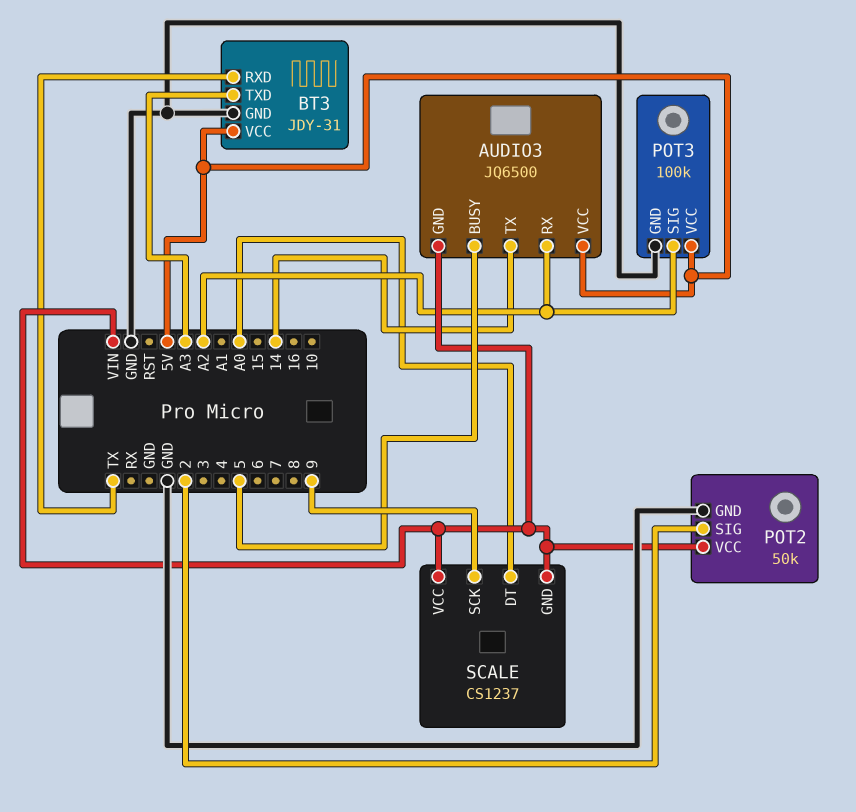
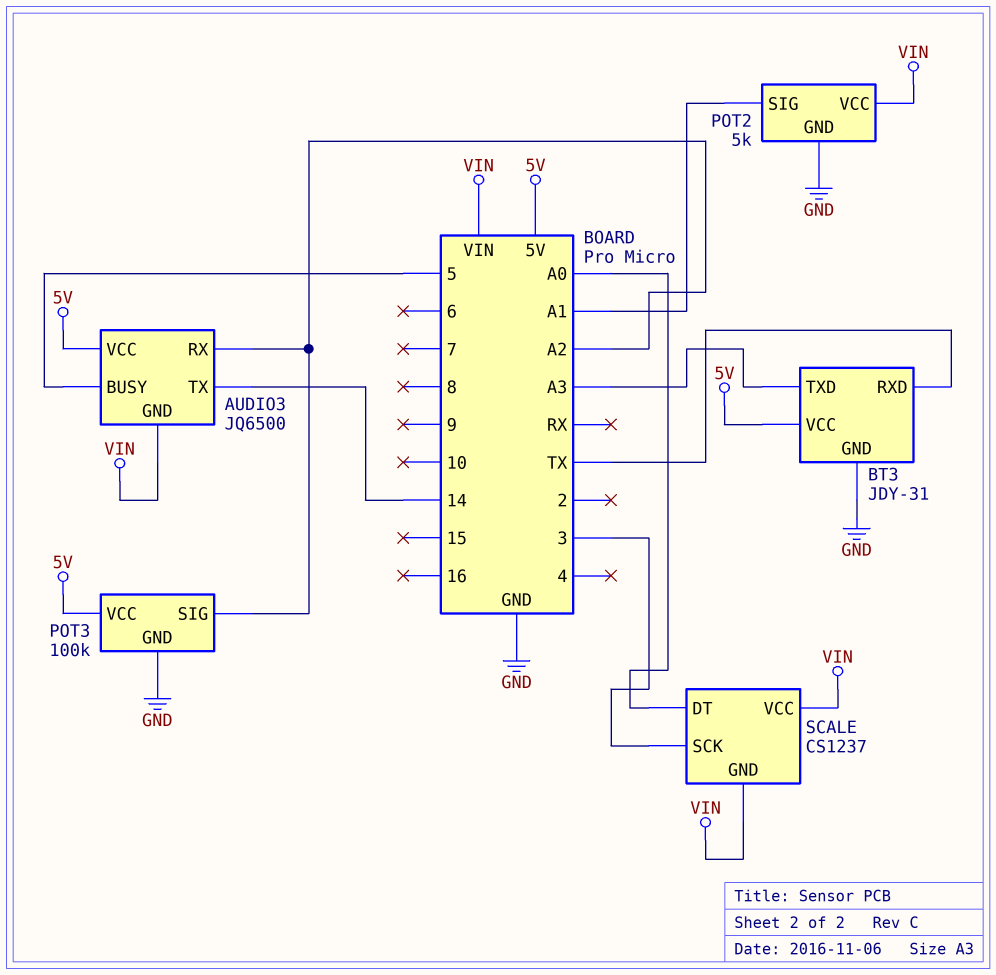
POT2: 50k -> 5k
POT2 pin SIG: 2 -> A1
SCALE pin SCK: 9 -> 3

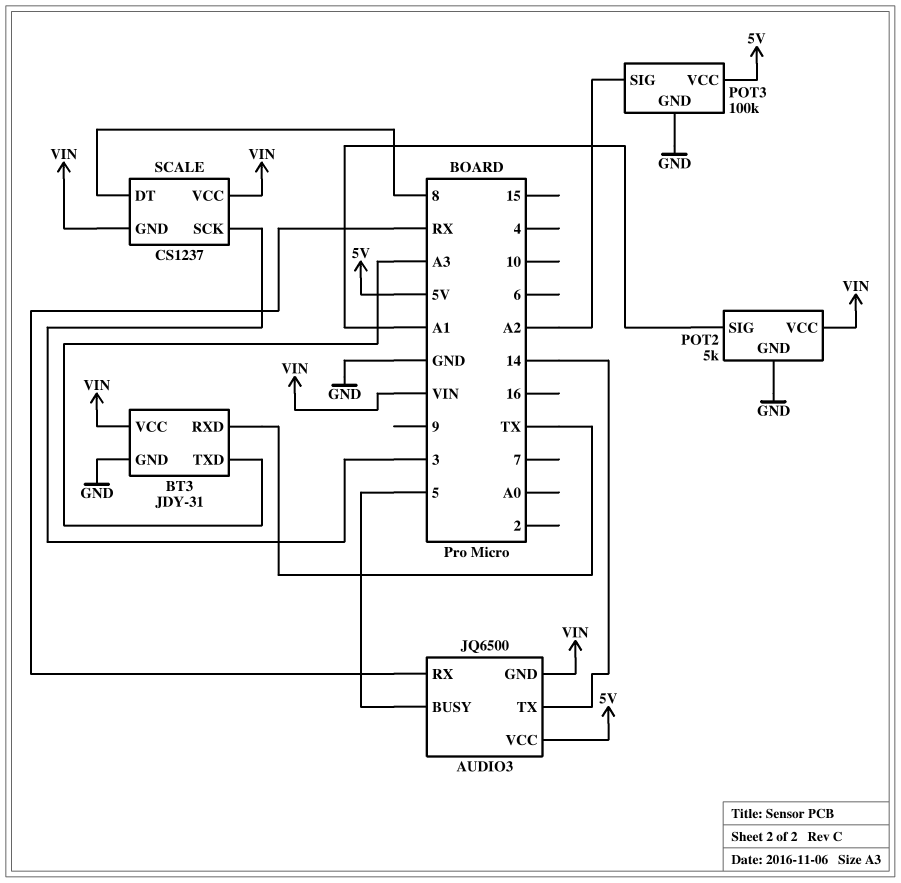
AUDIO3 pin RX: A2 -> RX
BT3 pin VCC: 5V -> VIN
SCALE pin DT: A0 -> 8

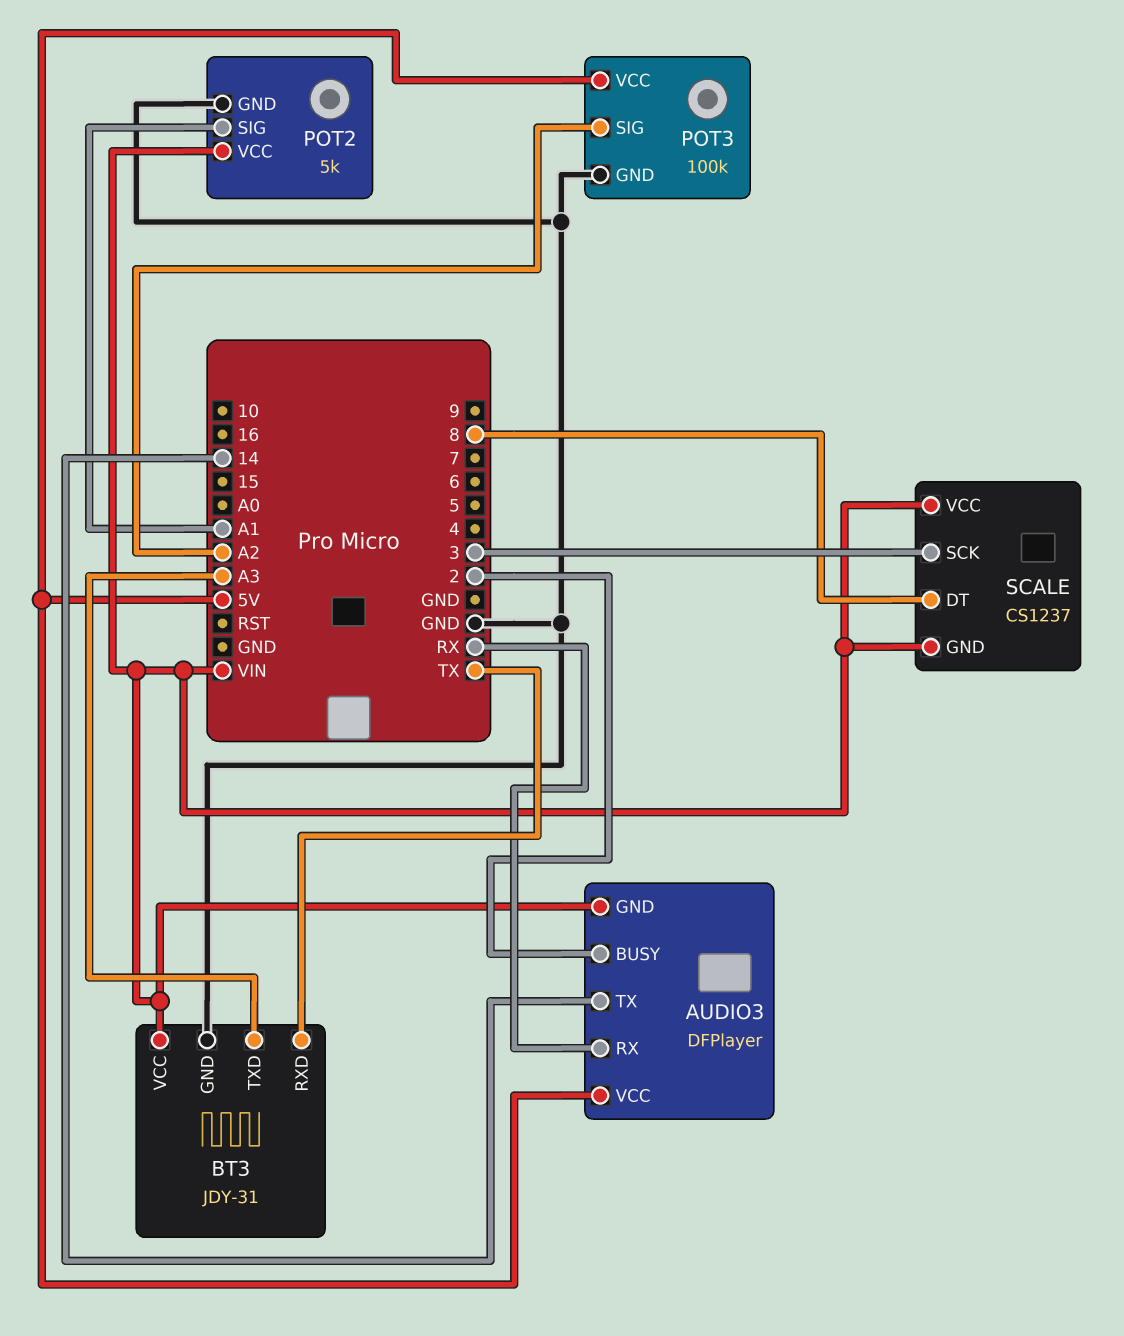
AUDIO3: JQ6500 -> DFPlayer
AUDIO3 pin BUSY: 5 -> 2

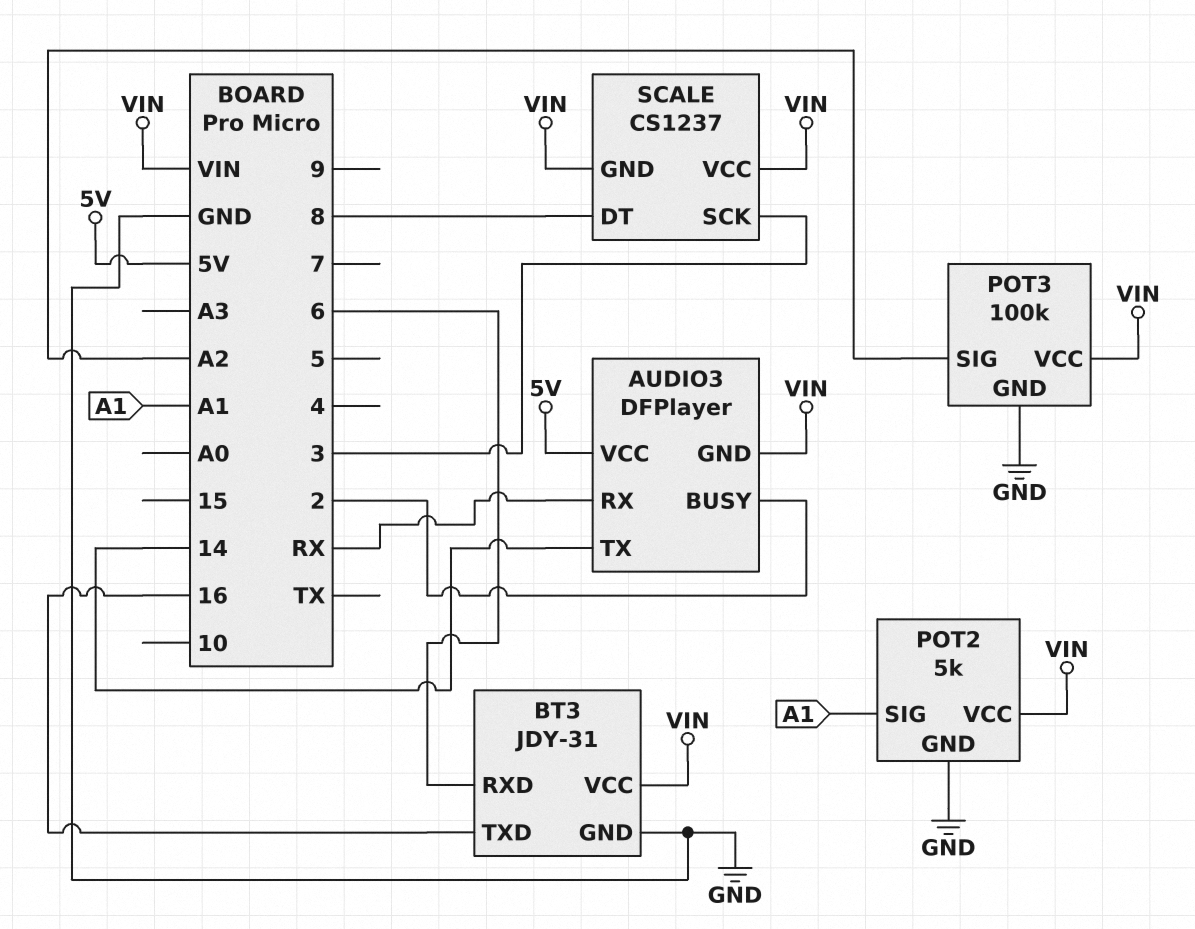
BT3 pin RXD: TX -> 6
BT3 pin TXD: A3 -> 16
POT3 pin VCC: 5V -> VIN

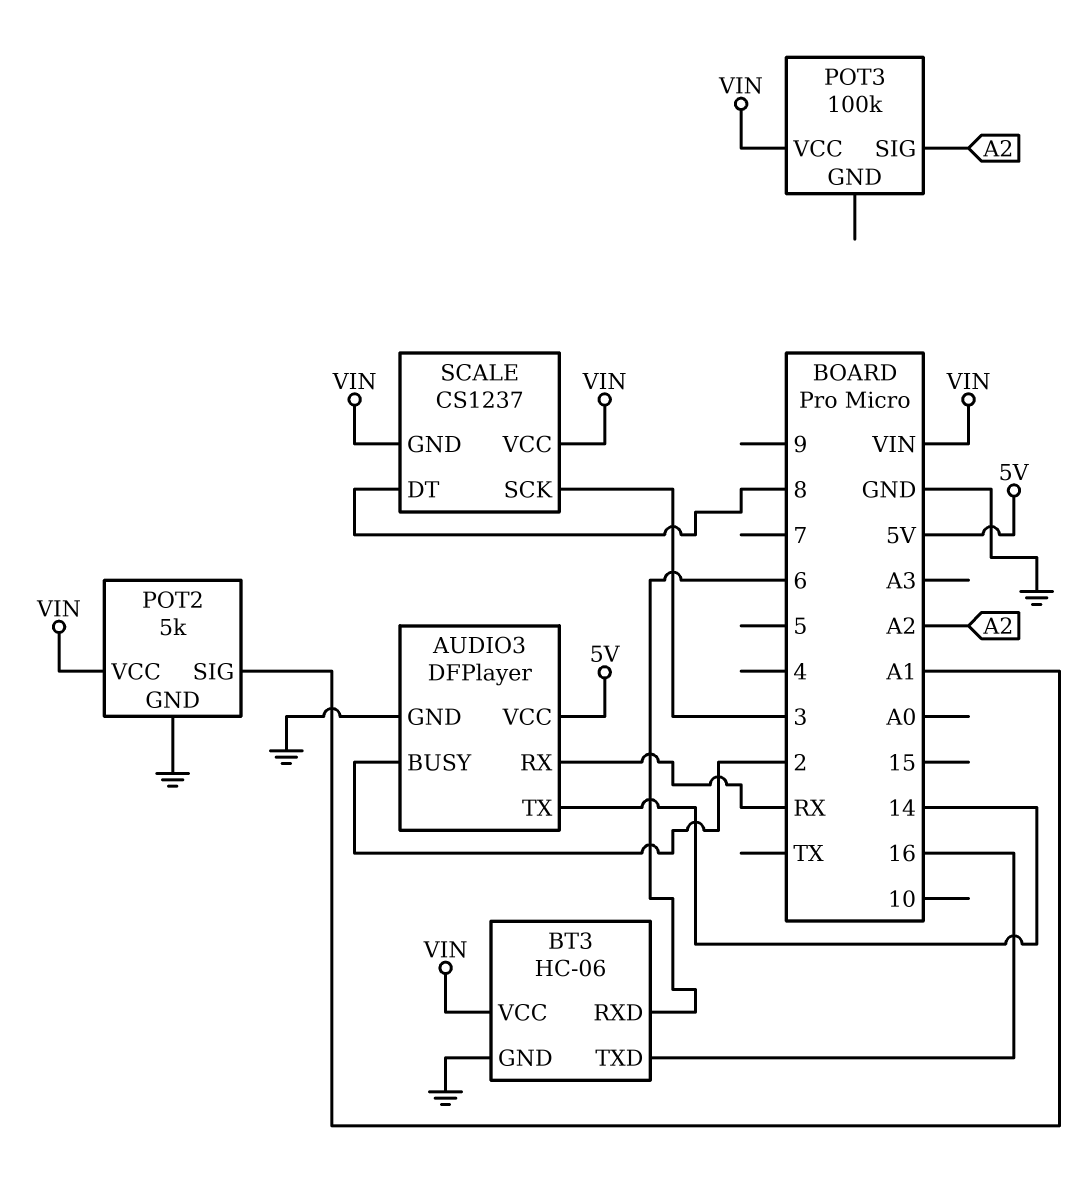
AUDIO3 pin GND: VIN -> GND
BT3: JDY-31 -> HC-06
POT3 pin GND: GND -> none

